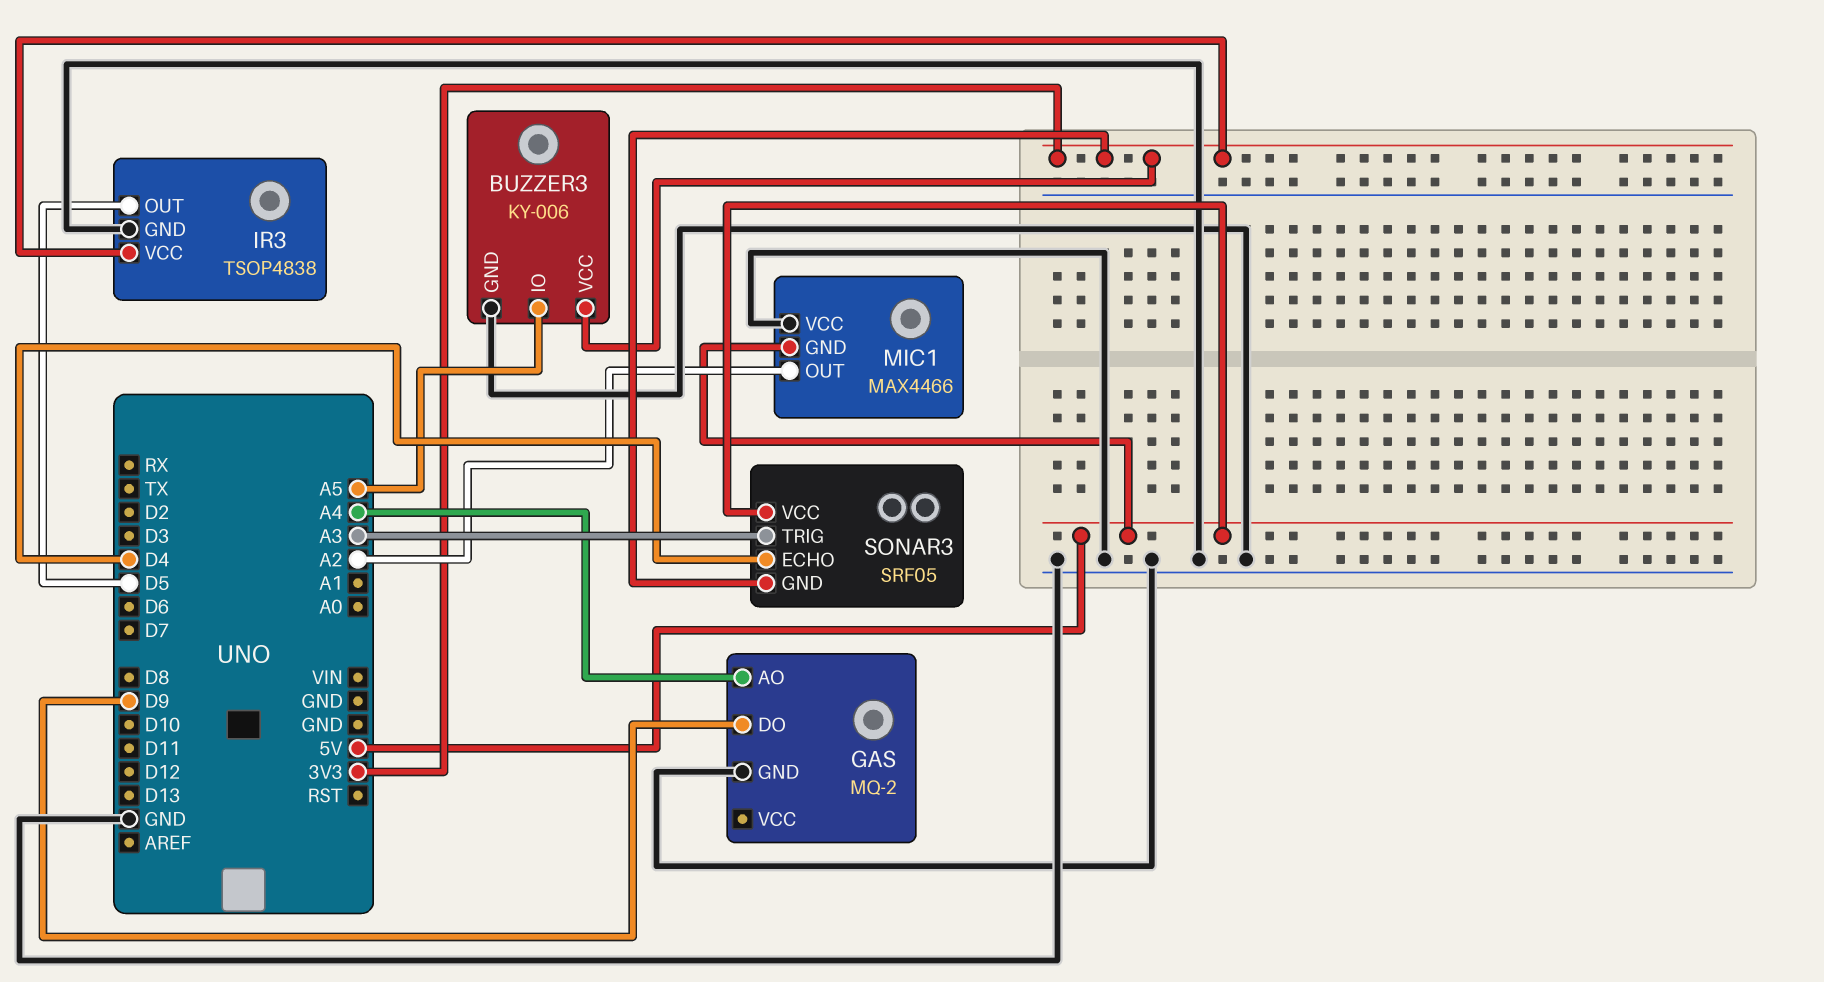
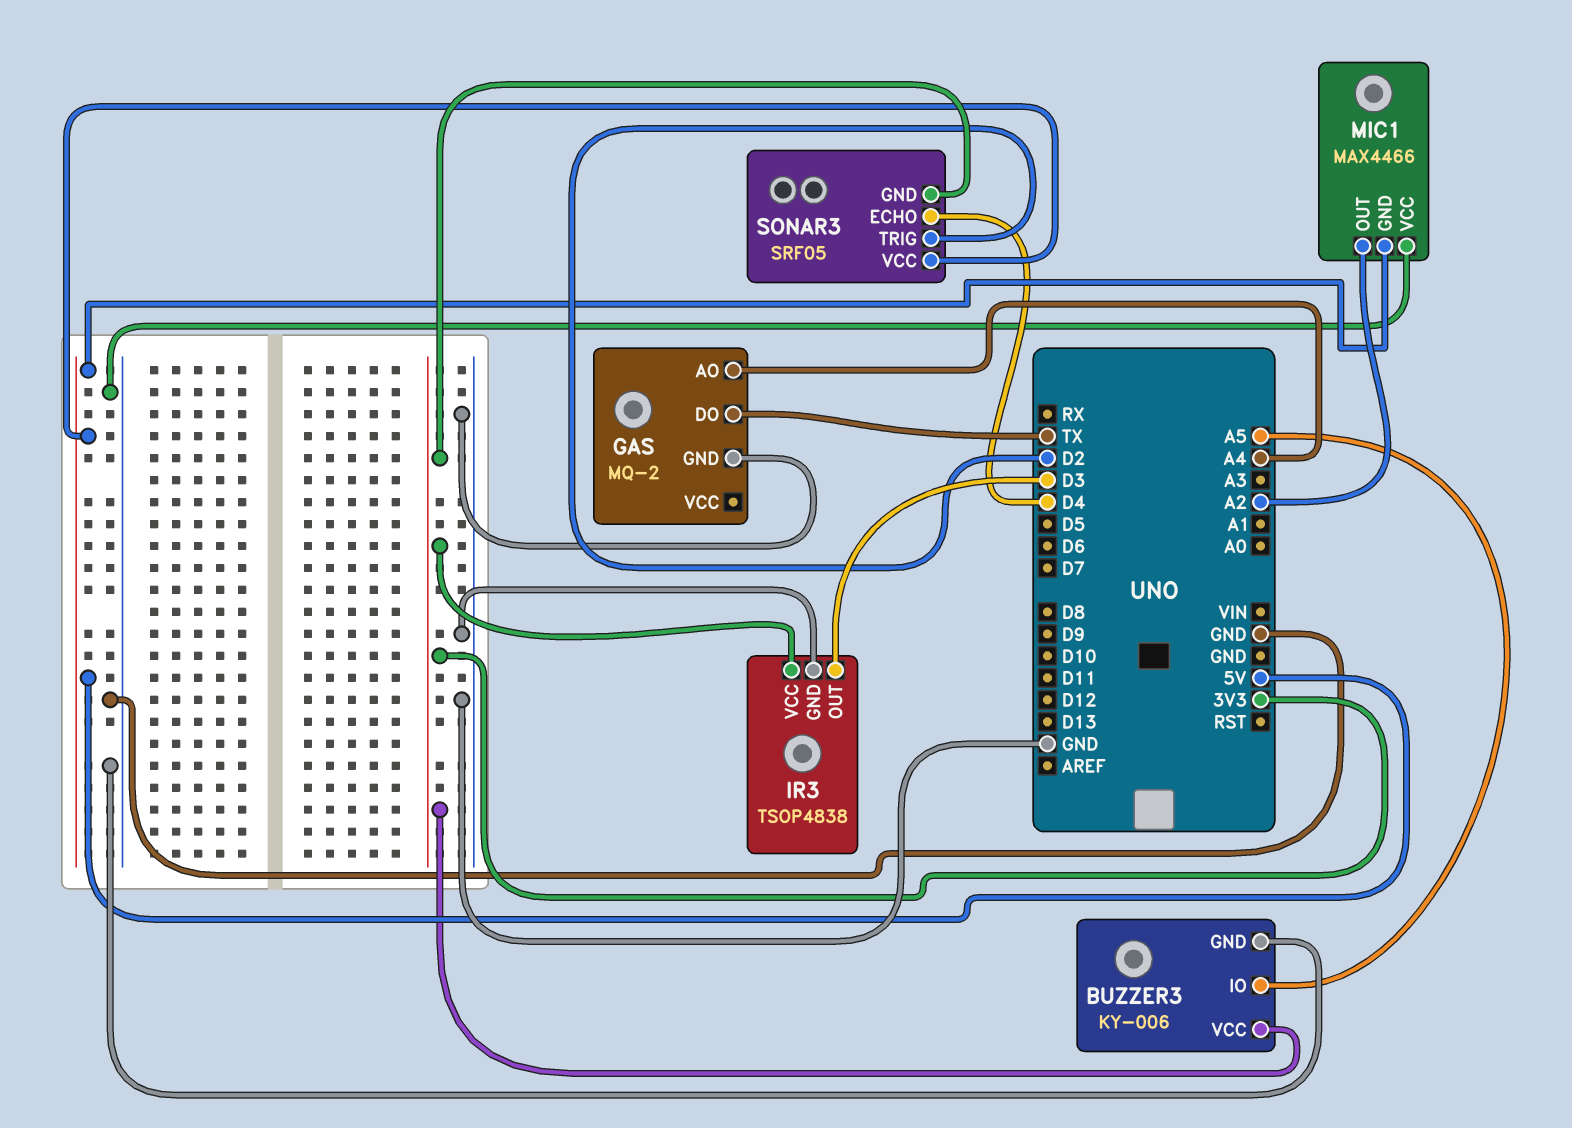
GAS pin DO: D9 -> TX
IR3 pin OUT: D5 -> D3
SONAR3 pin TRIG: A3 -> D2

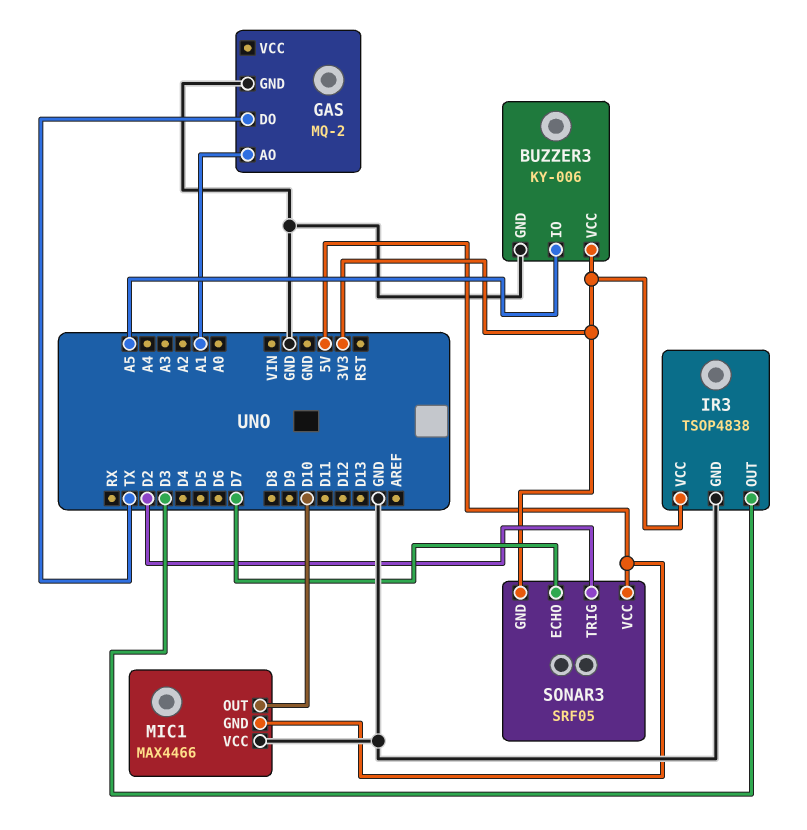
GAS pin AO: A4 -> A1
MIC1 pin OUT: A2 -> D10
SONAR3 pin ECHO: D4 -> D7

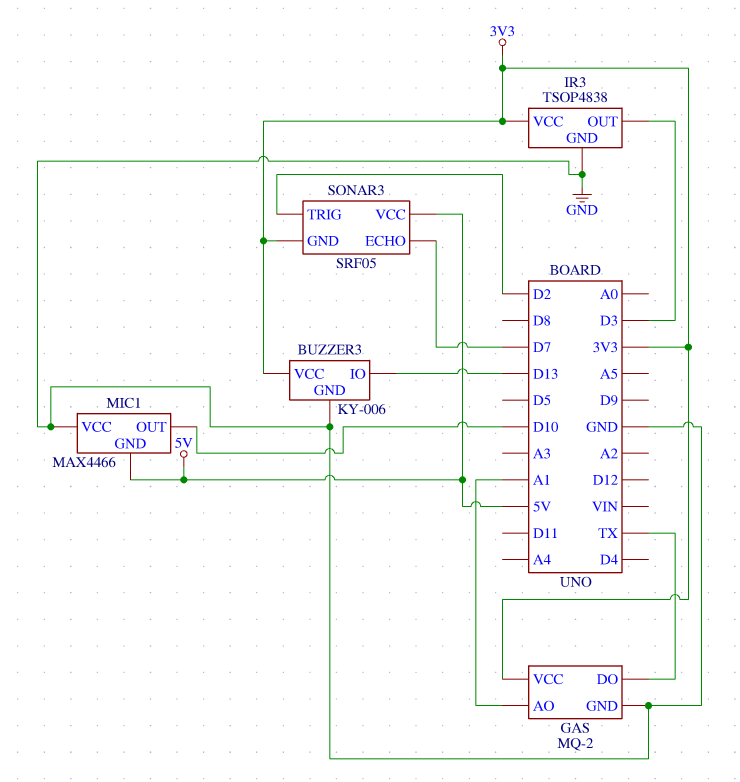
BUZZER3 pin IO: A5 -> D13
GAS pin VCC: none -> 3V3

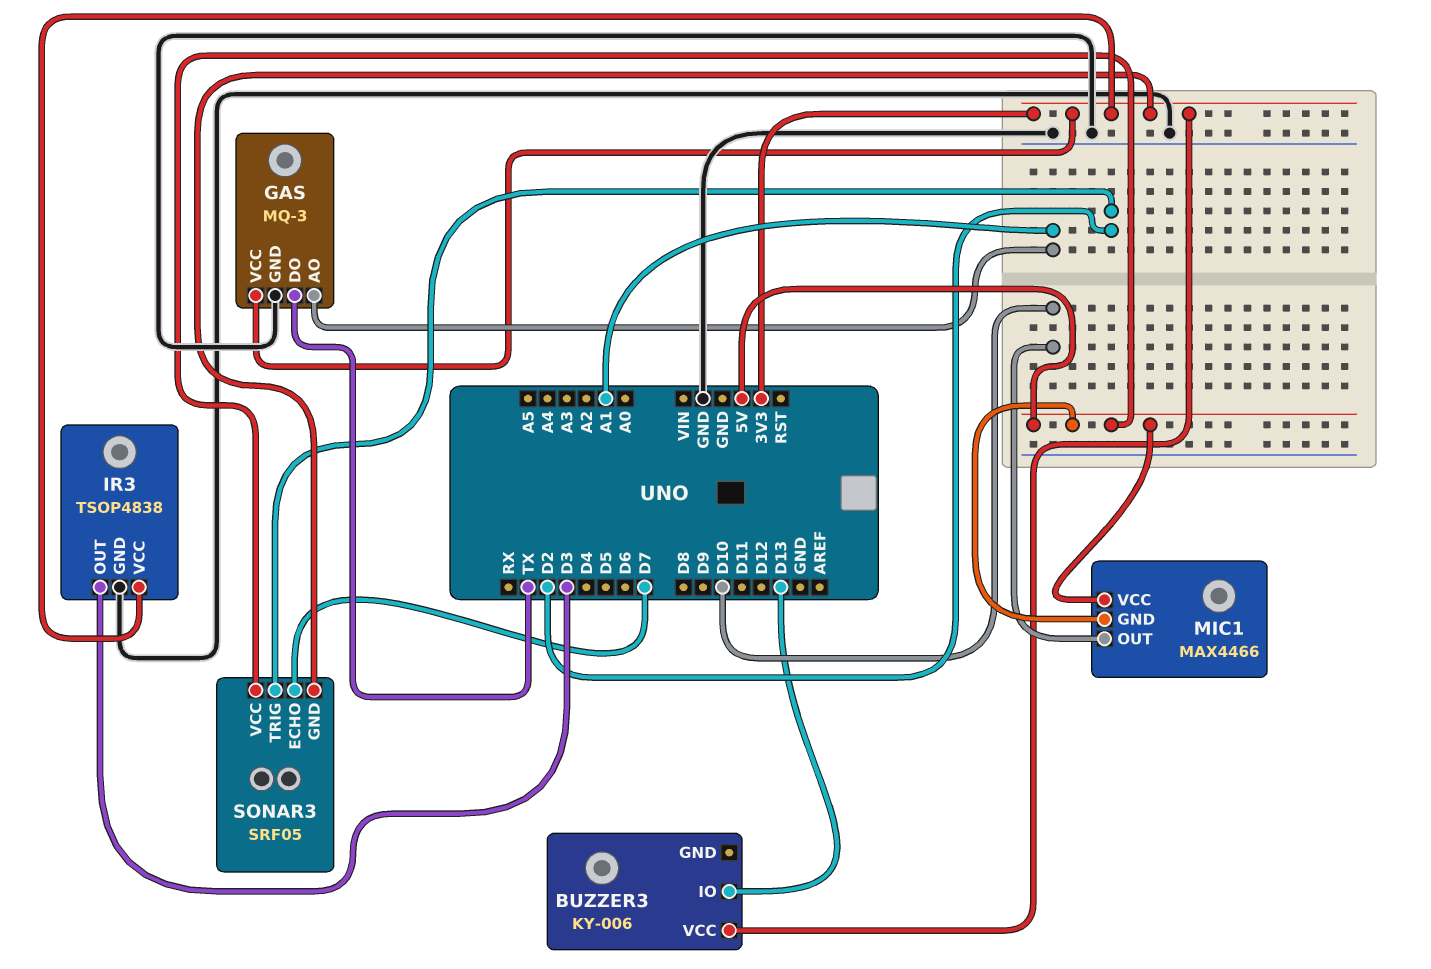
BUZZER3 pin GND: GND -> none
GAS: MQ-2 -> MQ-3
MIC1 pin VCC: GND -> 5V

